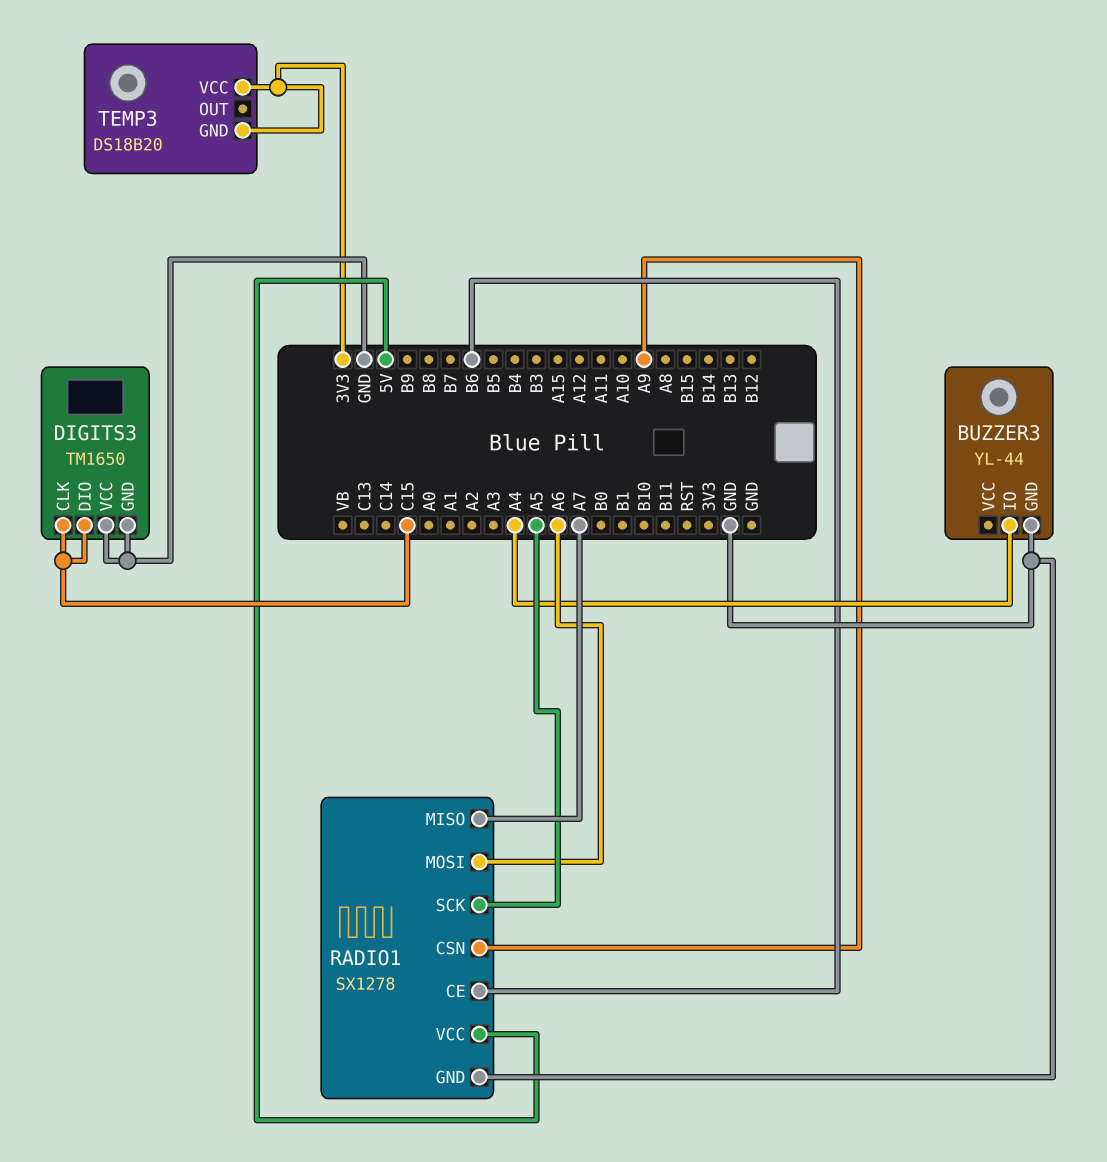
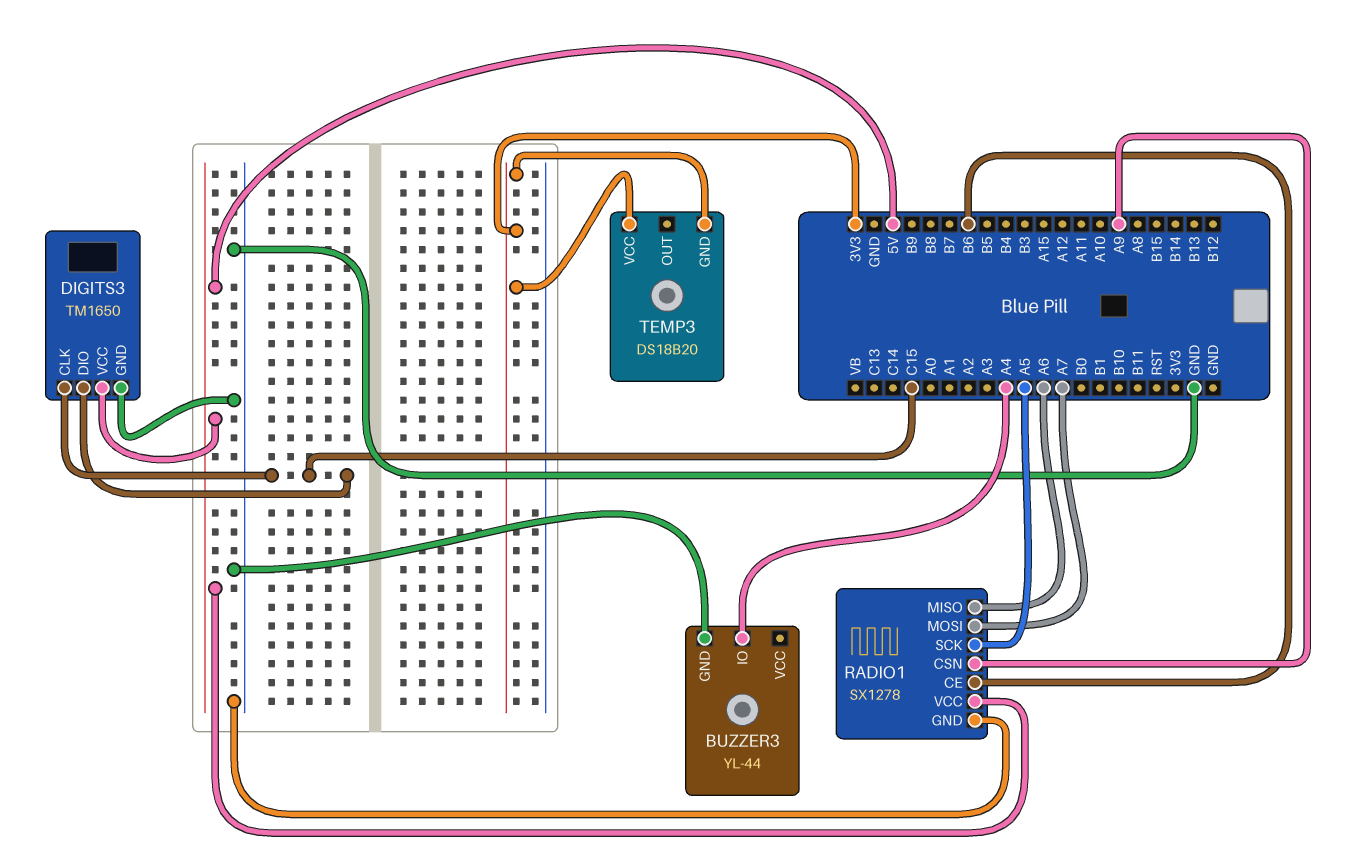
DIGITS3 pin VCC: GND -> 5V
RADIO1 pin MISO: A7 -> A6
RADIO1 pin MOSI: A6 -> A7

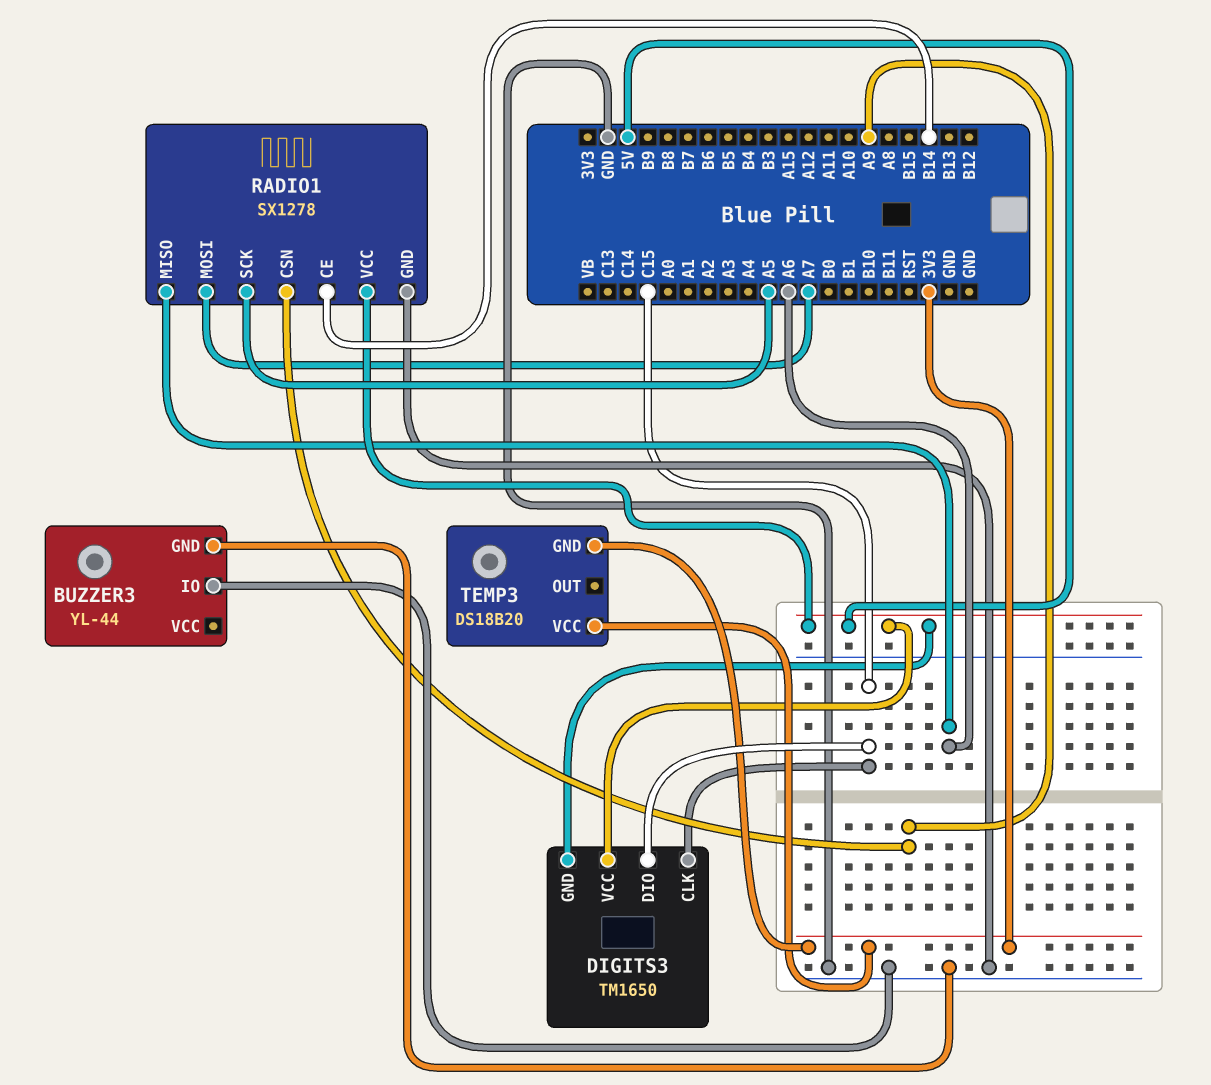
BUZZER3 pin IO: A4 -> GND
DIGITS3 pin GND: GND -> 5V
RADIO1 pin CE: B6 -> B14

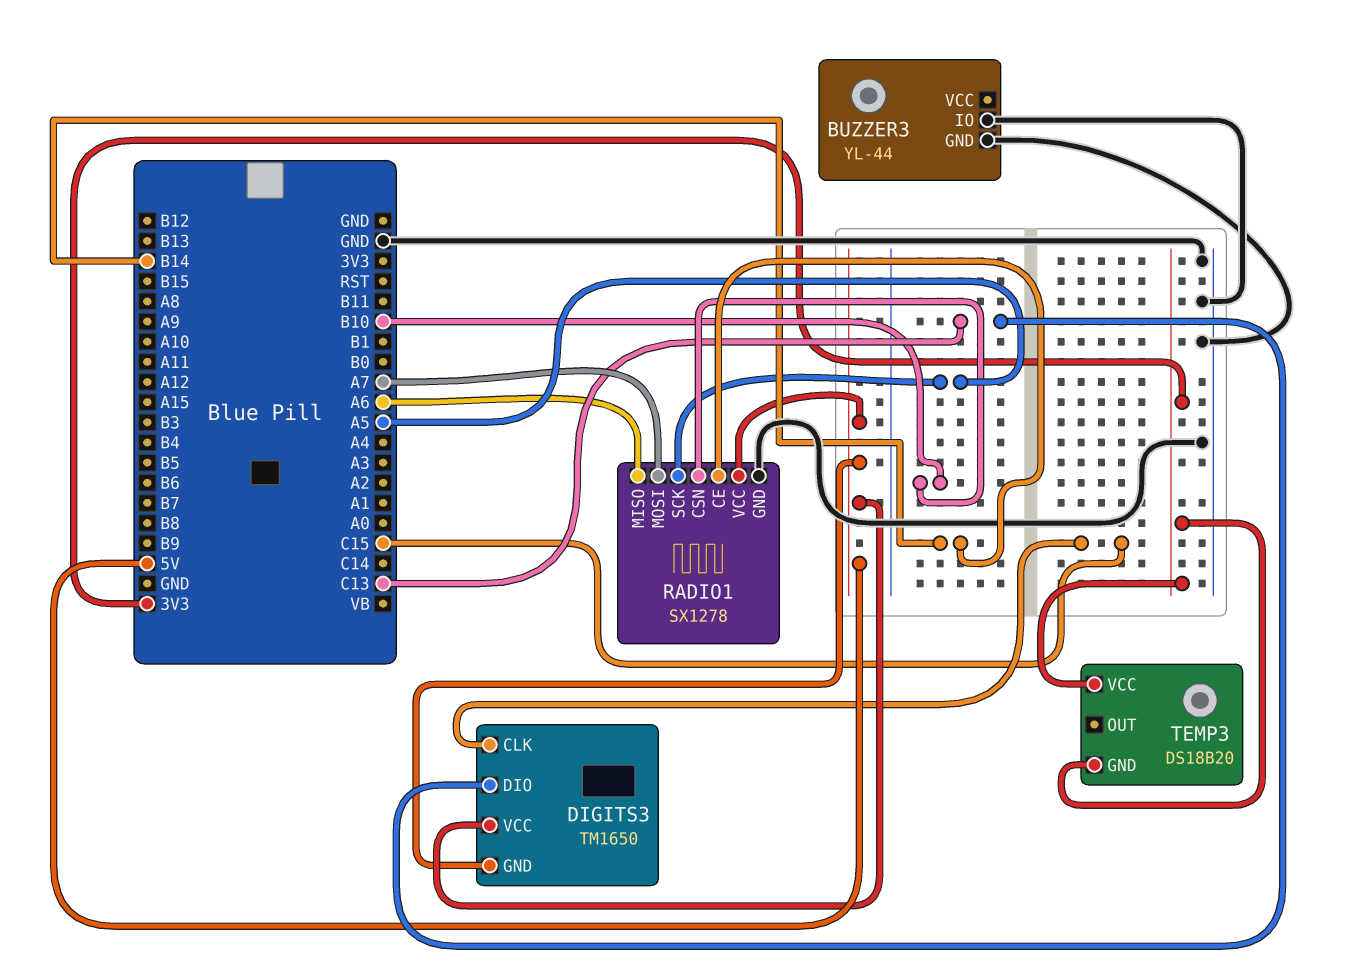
DIGITS3 pin DIO: C15 -> C13
RADIO1 pin CSN: A9 -> B10

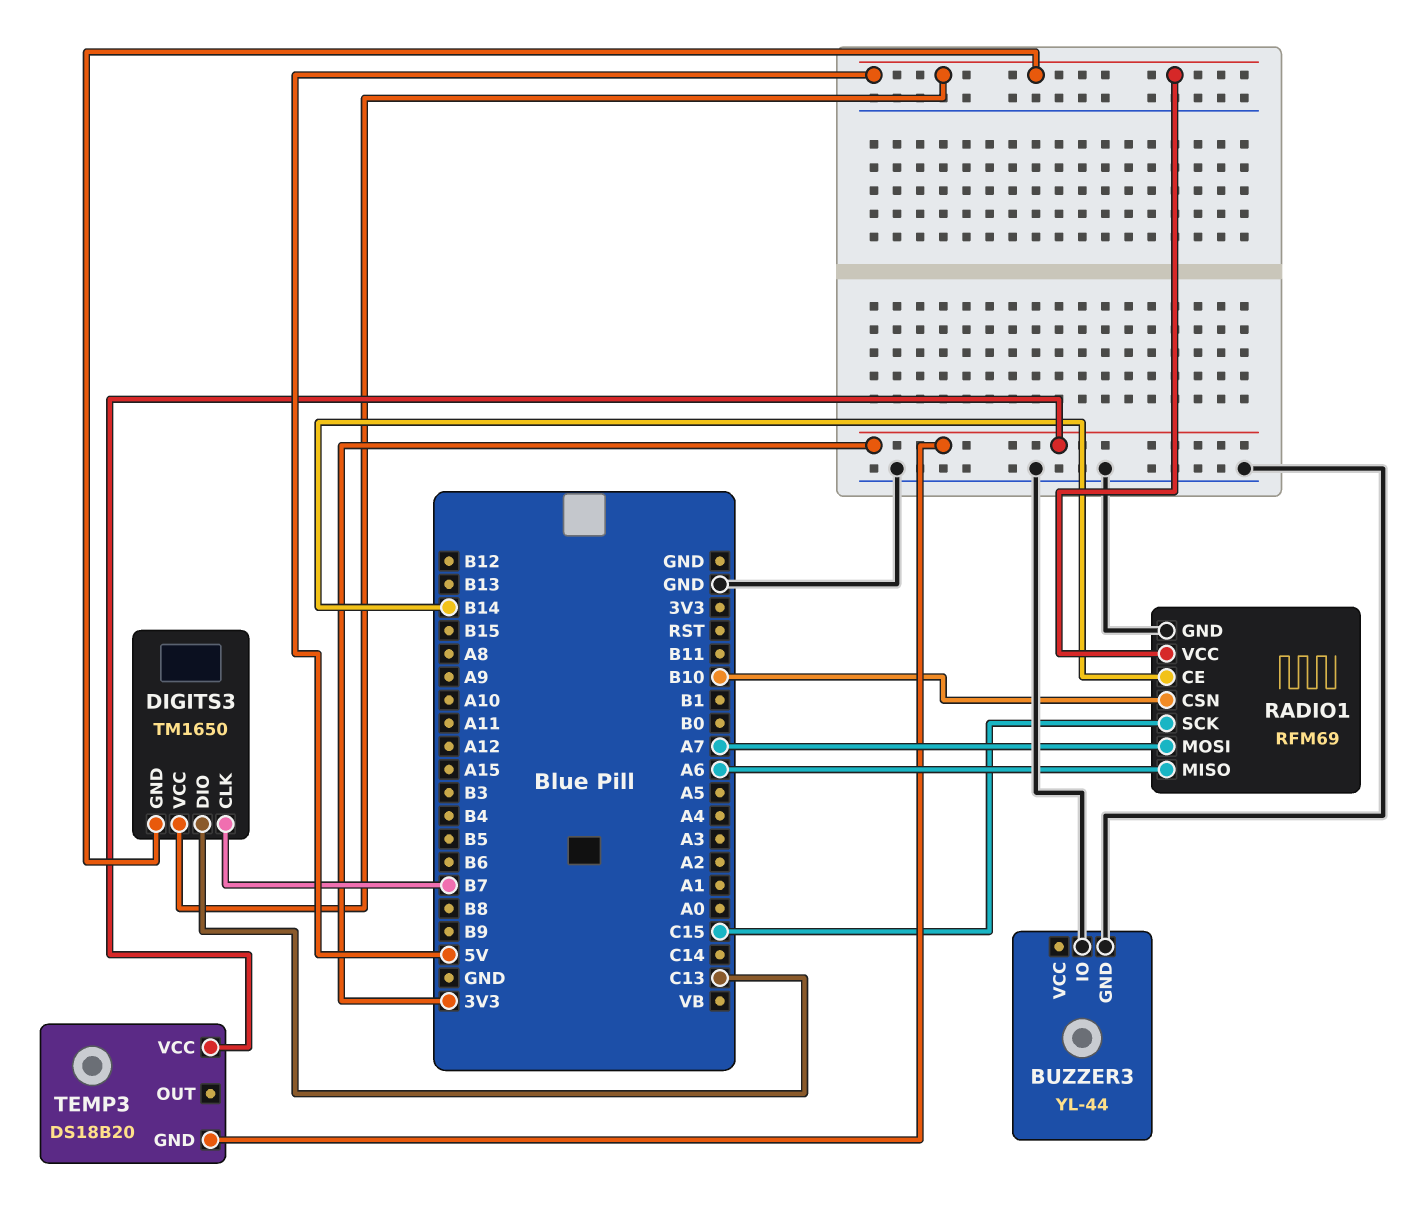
DIGITS3 pin CLK: C15 -> B7
RADIO1: SX1278 -> RFM69
RADIO1 pin SCK: A5 -> C15

